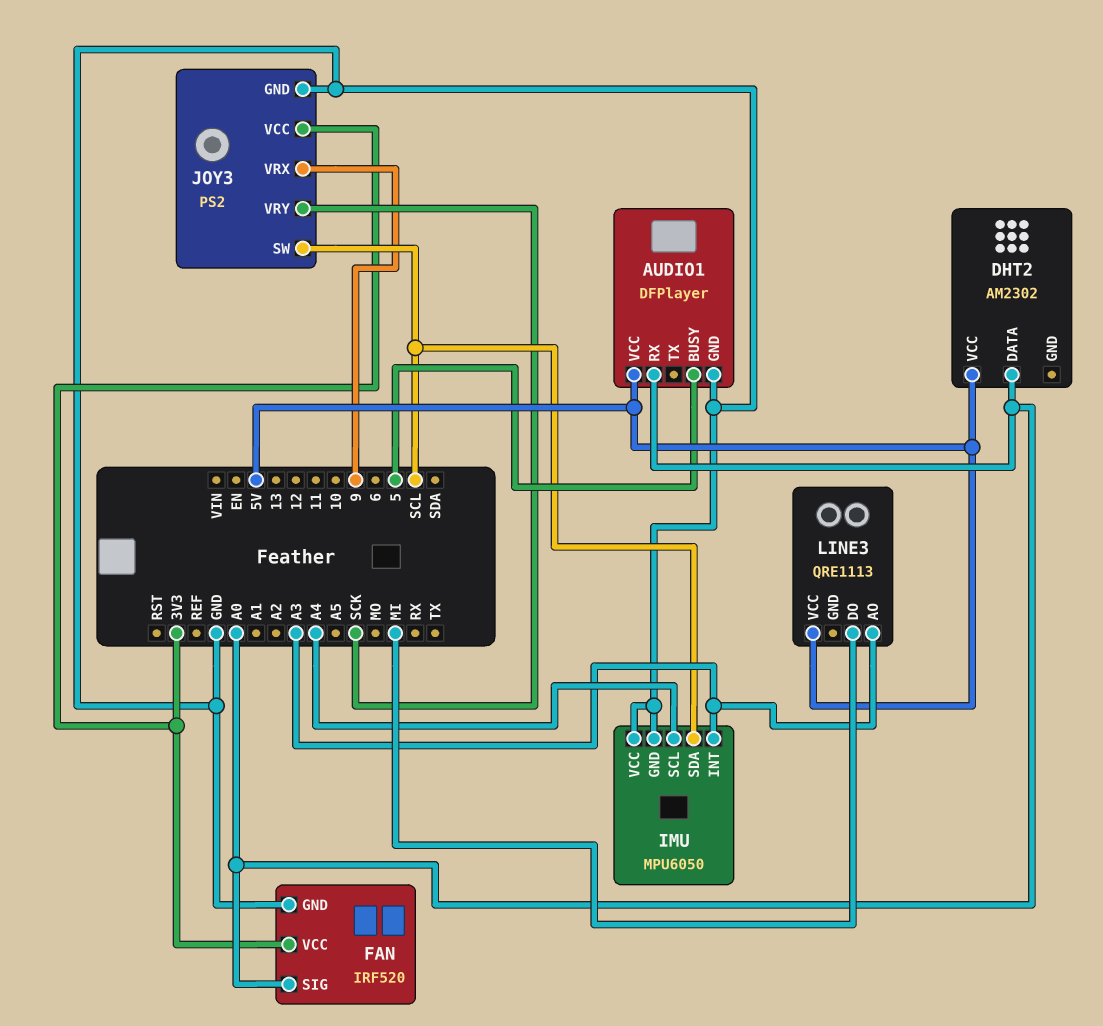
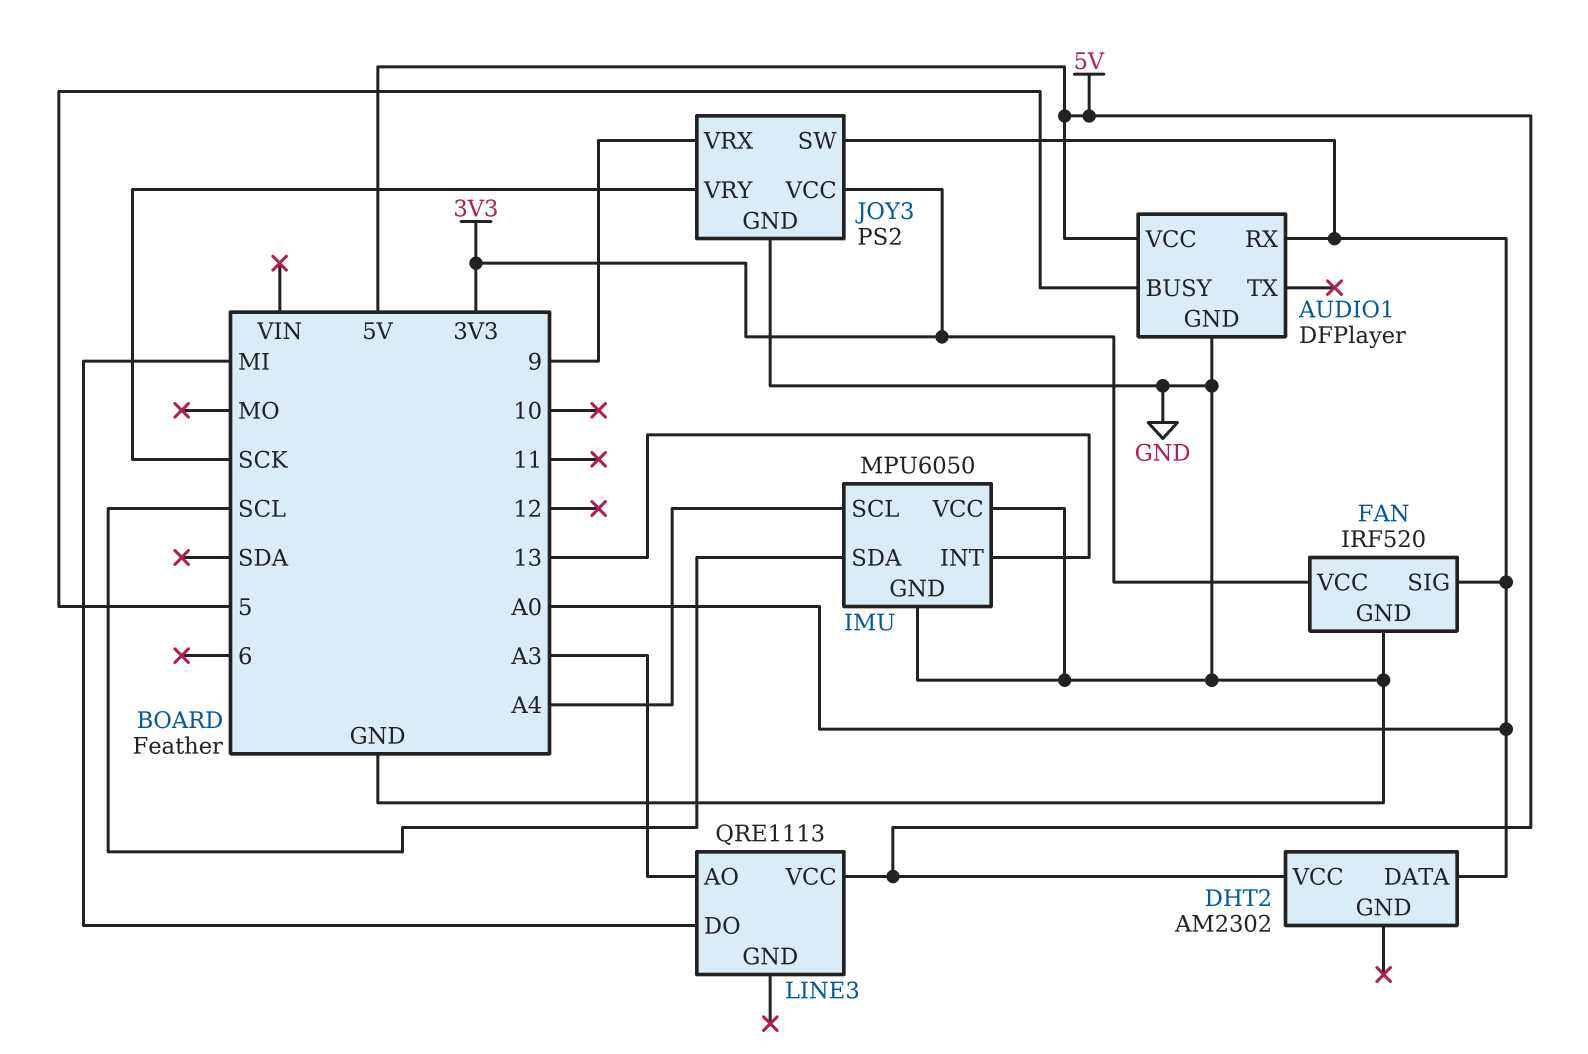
IMU pin INT: A3 -> 13
JOY3 pin SW: SCL -> A0

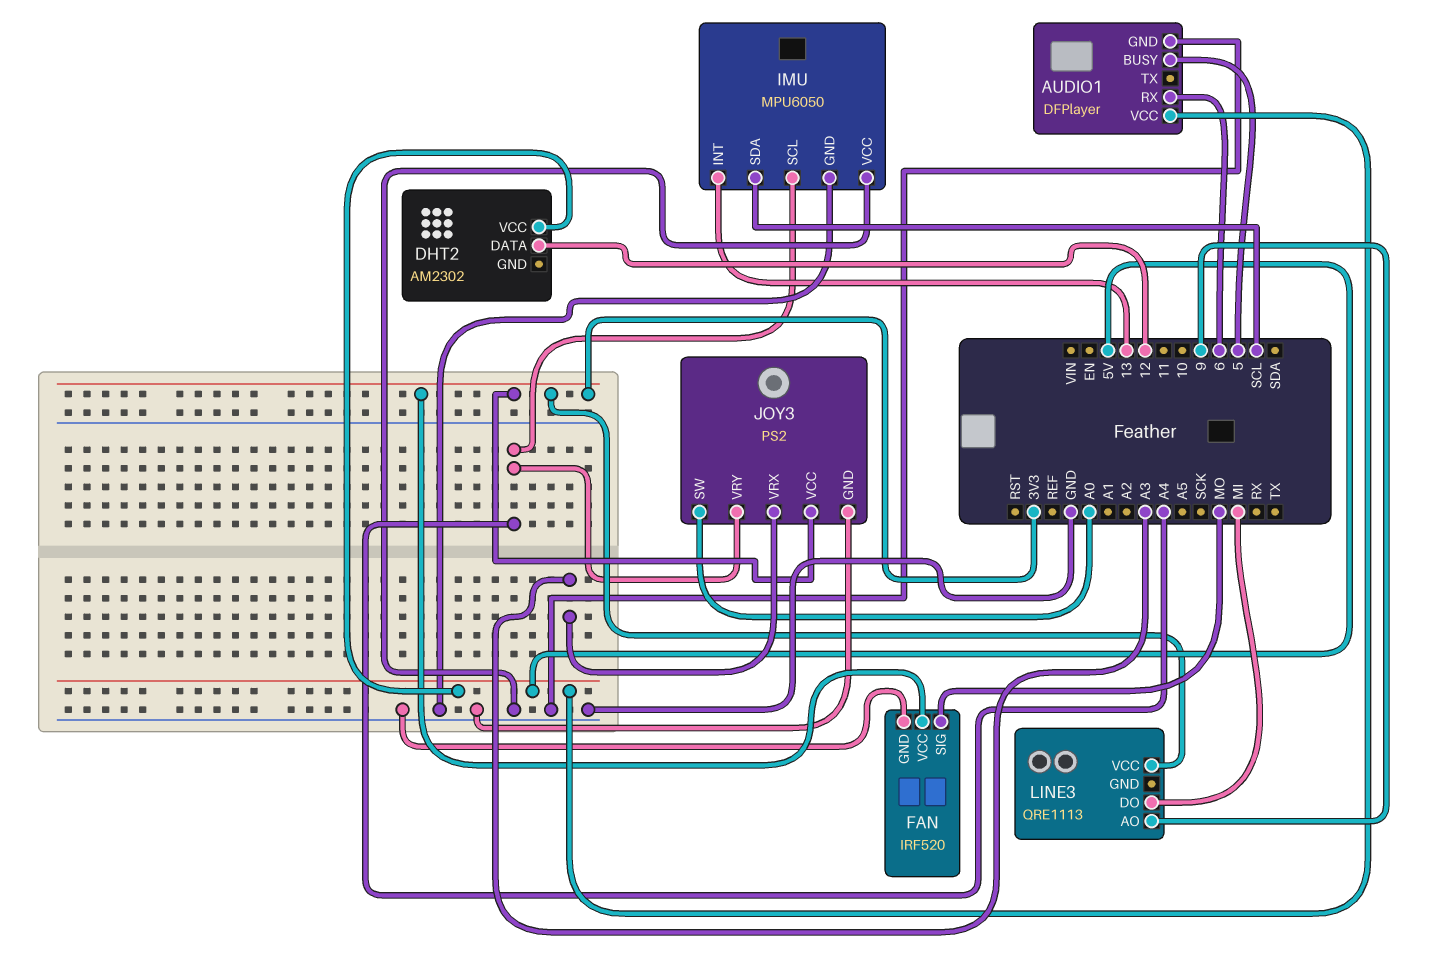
AUDIO1 pin RX: A0 -> 6
DHT2 pin DATA: A0 -> 12
FAN pin SIG: A0 -> MO
JOY3 pin VRX: 9 -> A3
JOY3 pin VRY: SCK -> A4
LINE3 pin AO: A3 -> 9
LINE3 pin VCC: 5V -> 3V3

